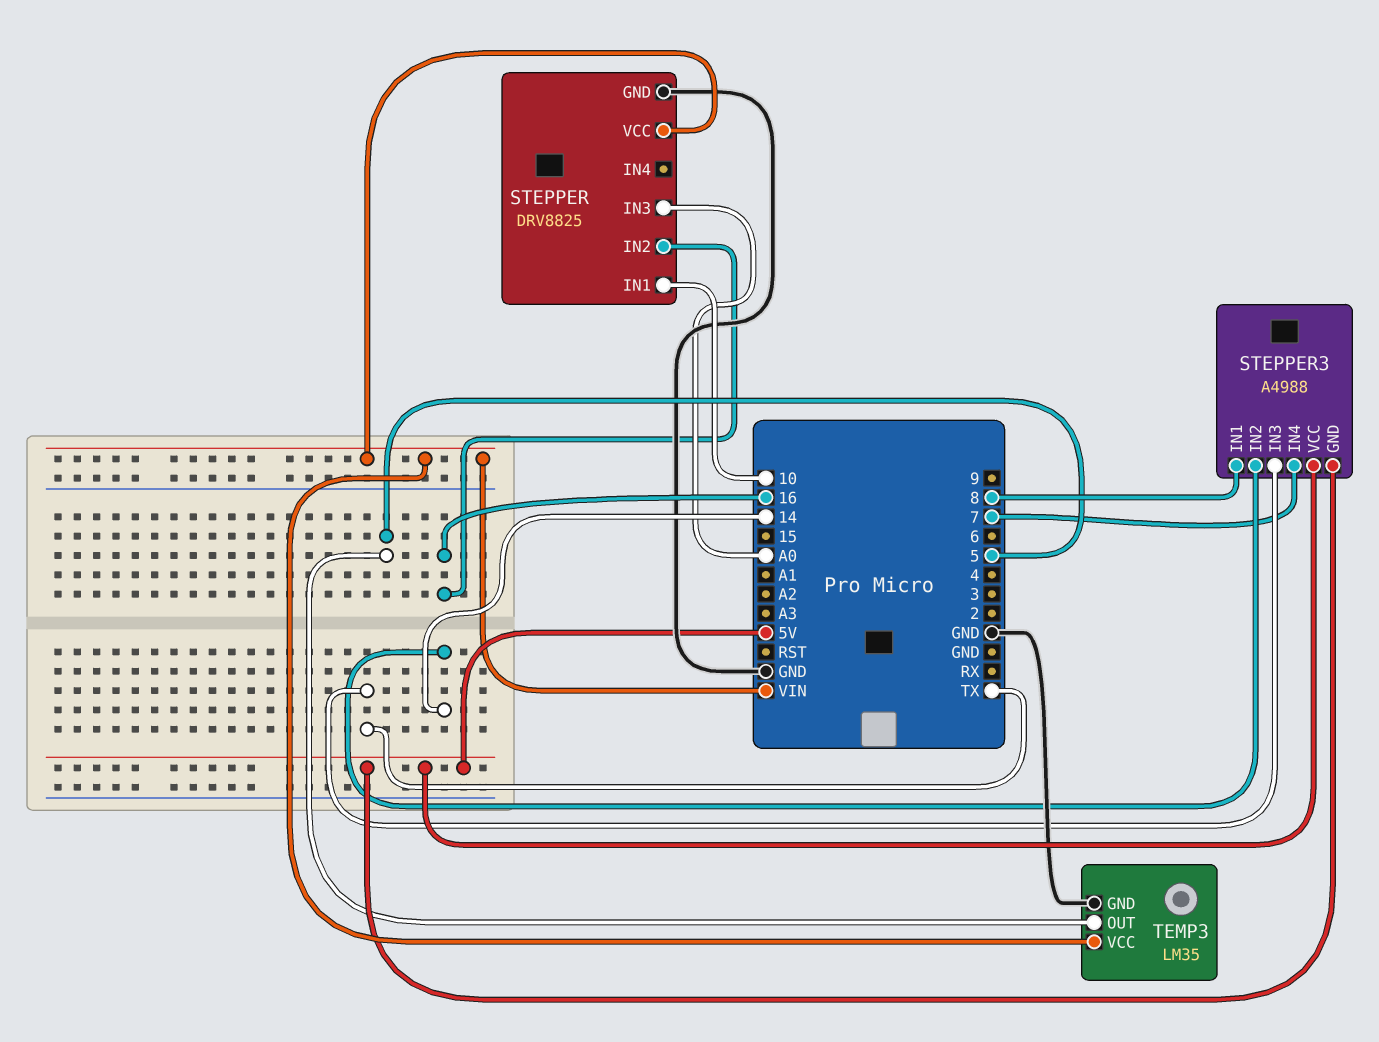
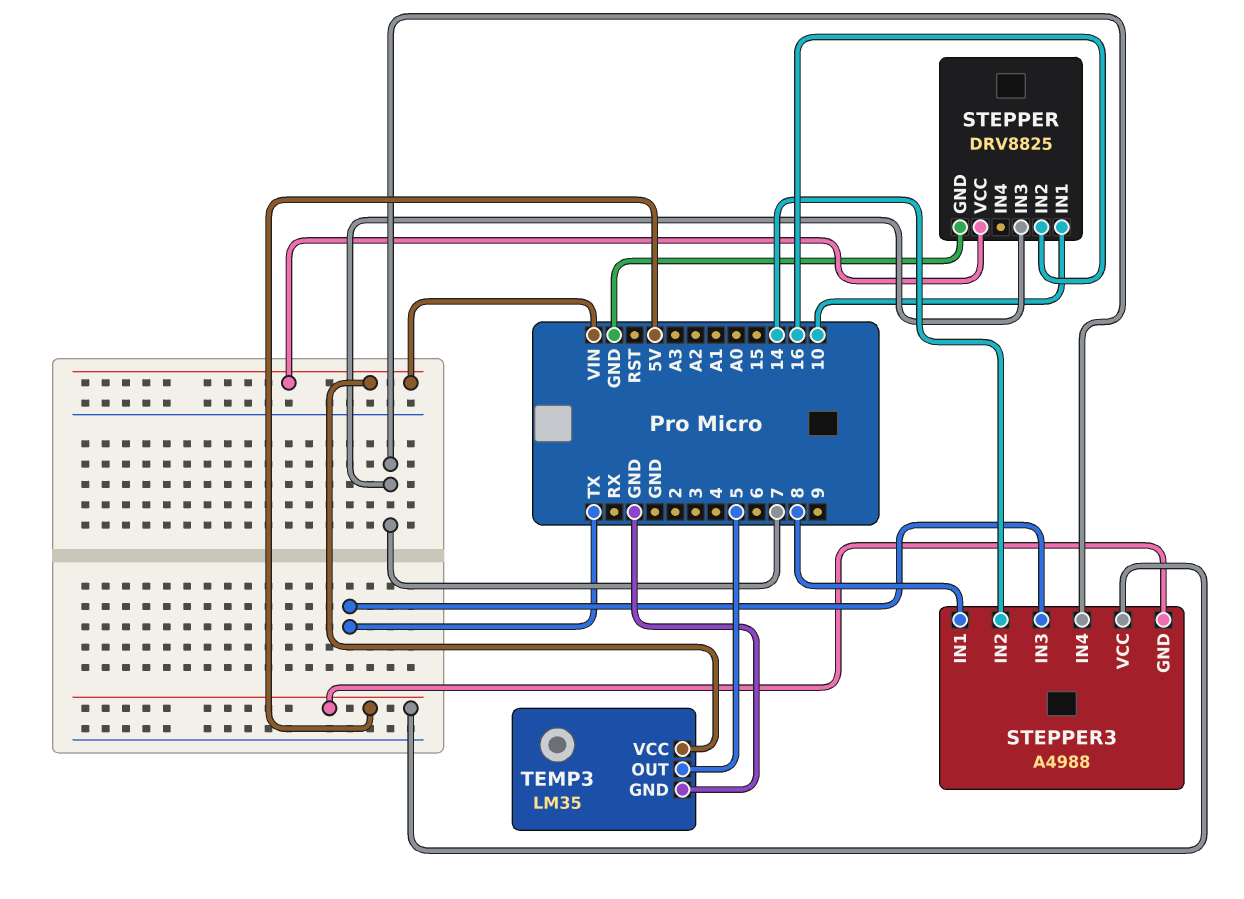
STEPPER pin IN3: A0 -> 7

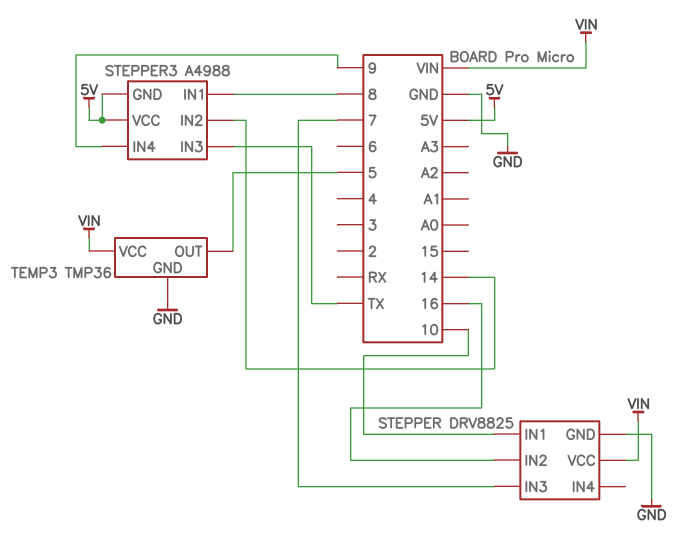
STEPPER3 pin IN4: 7 -> 9
TEMP3: LM35 -> TMP36

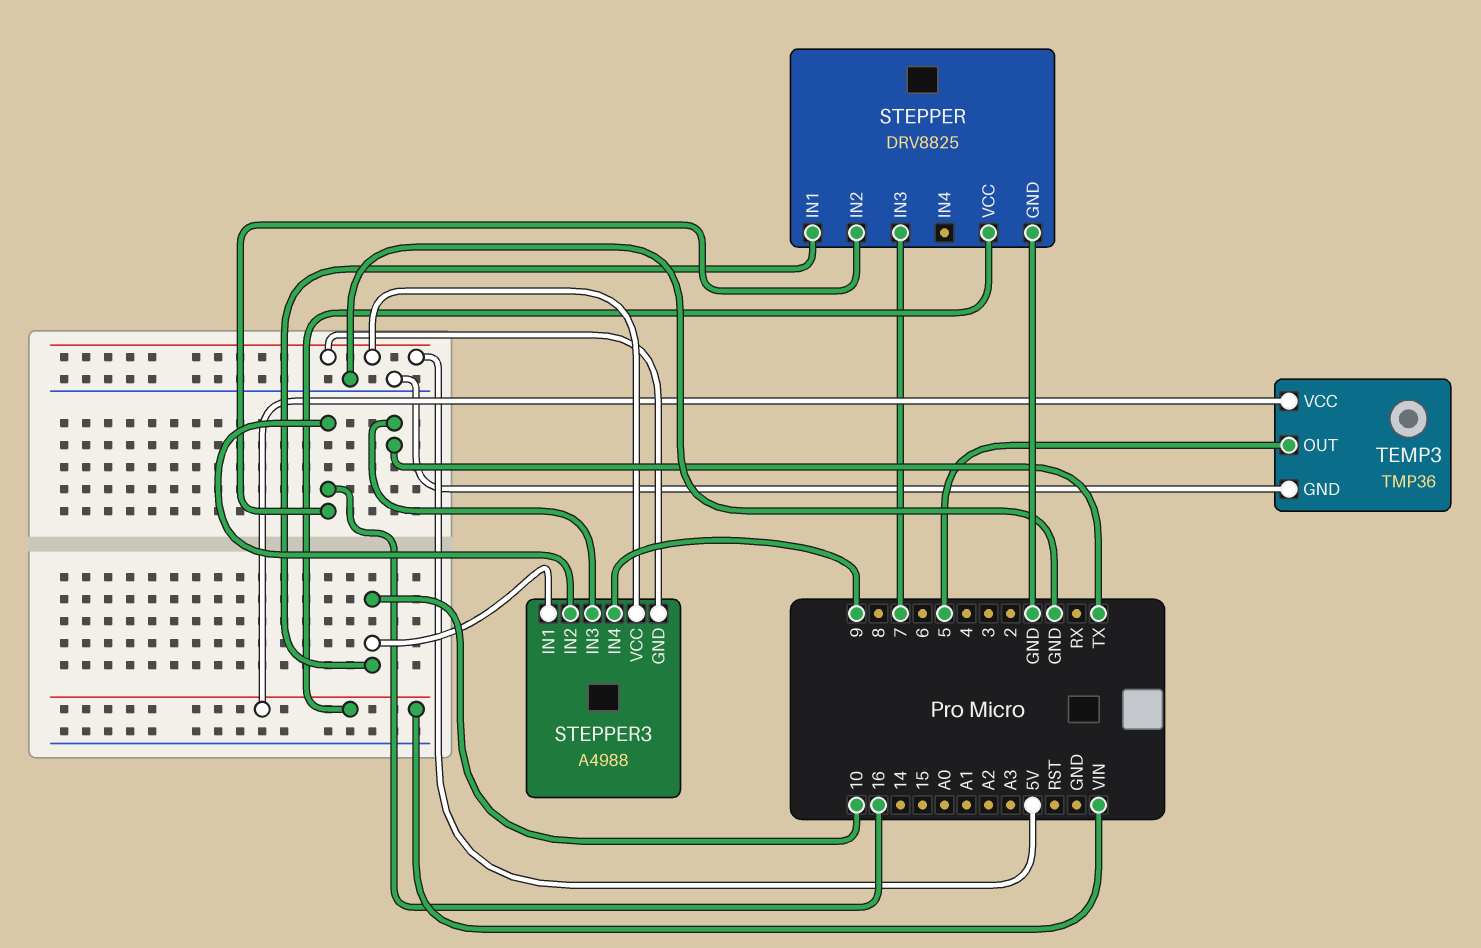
STEPPER3 pin IN1: 8 -> 10
STEPPER3 pin IN2: 14 -> 16

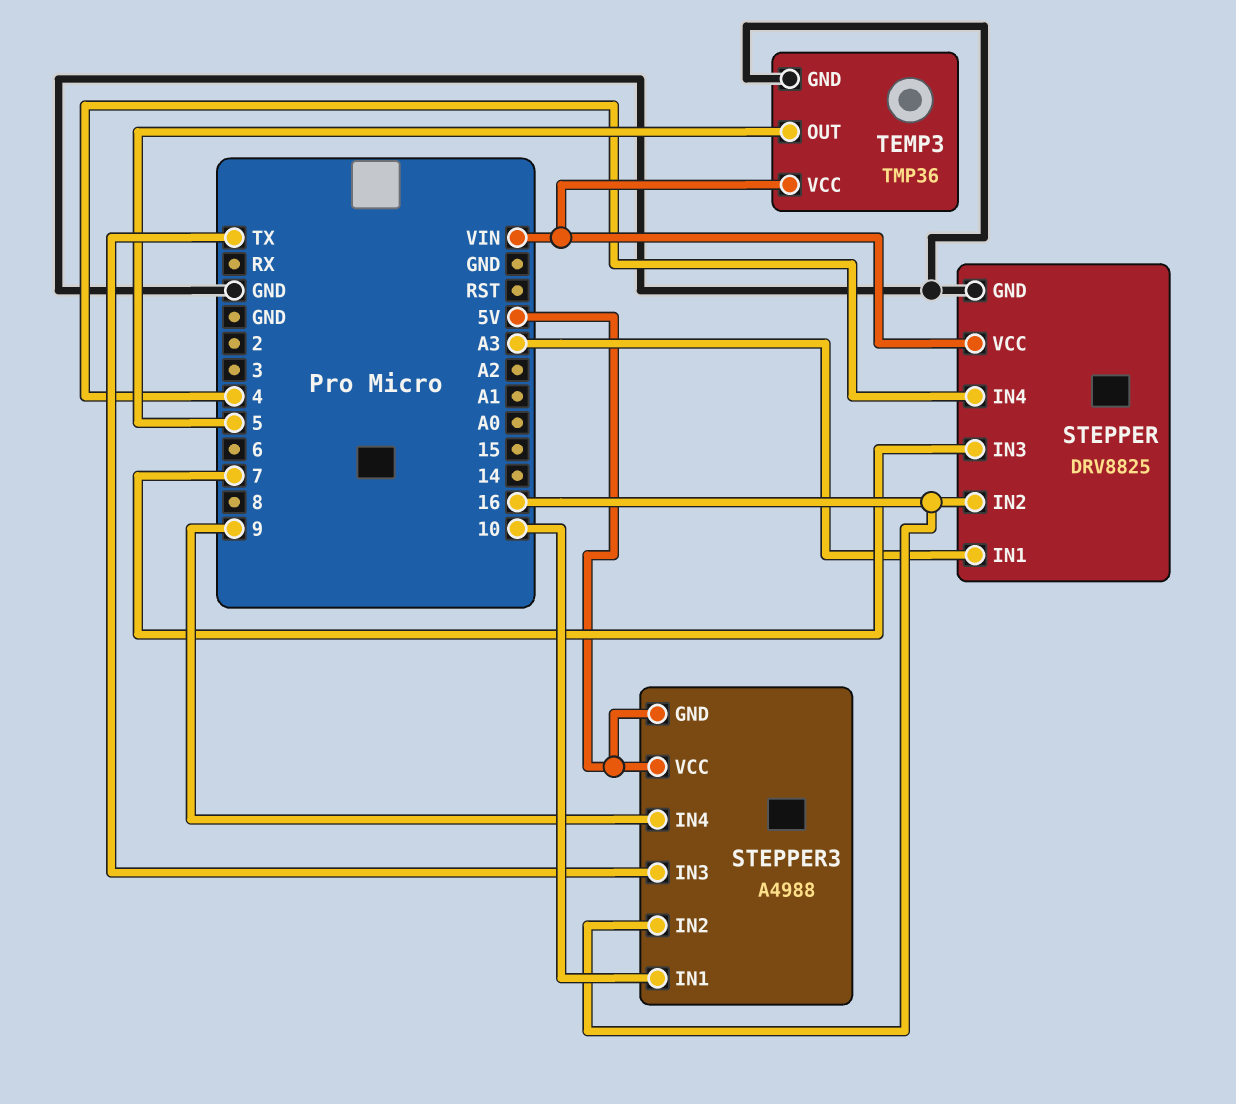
STEPPER pin IN1: 10 -> A3
STEPPER pin IN4: none -> 4

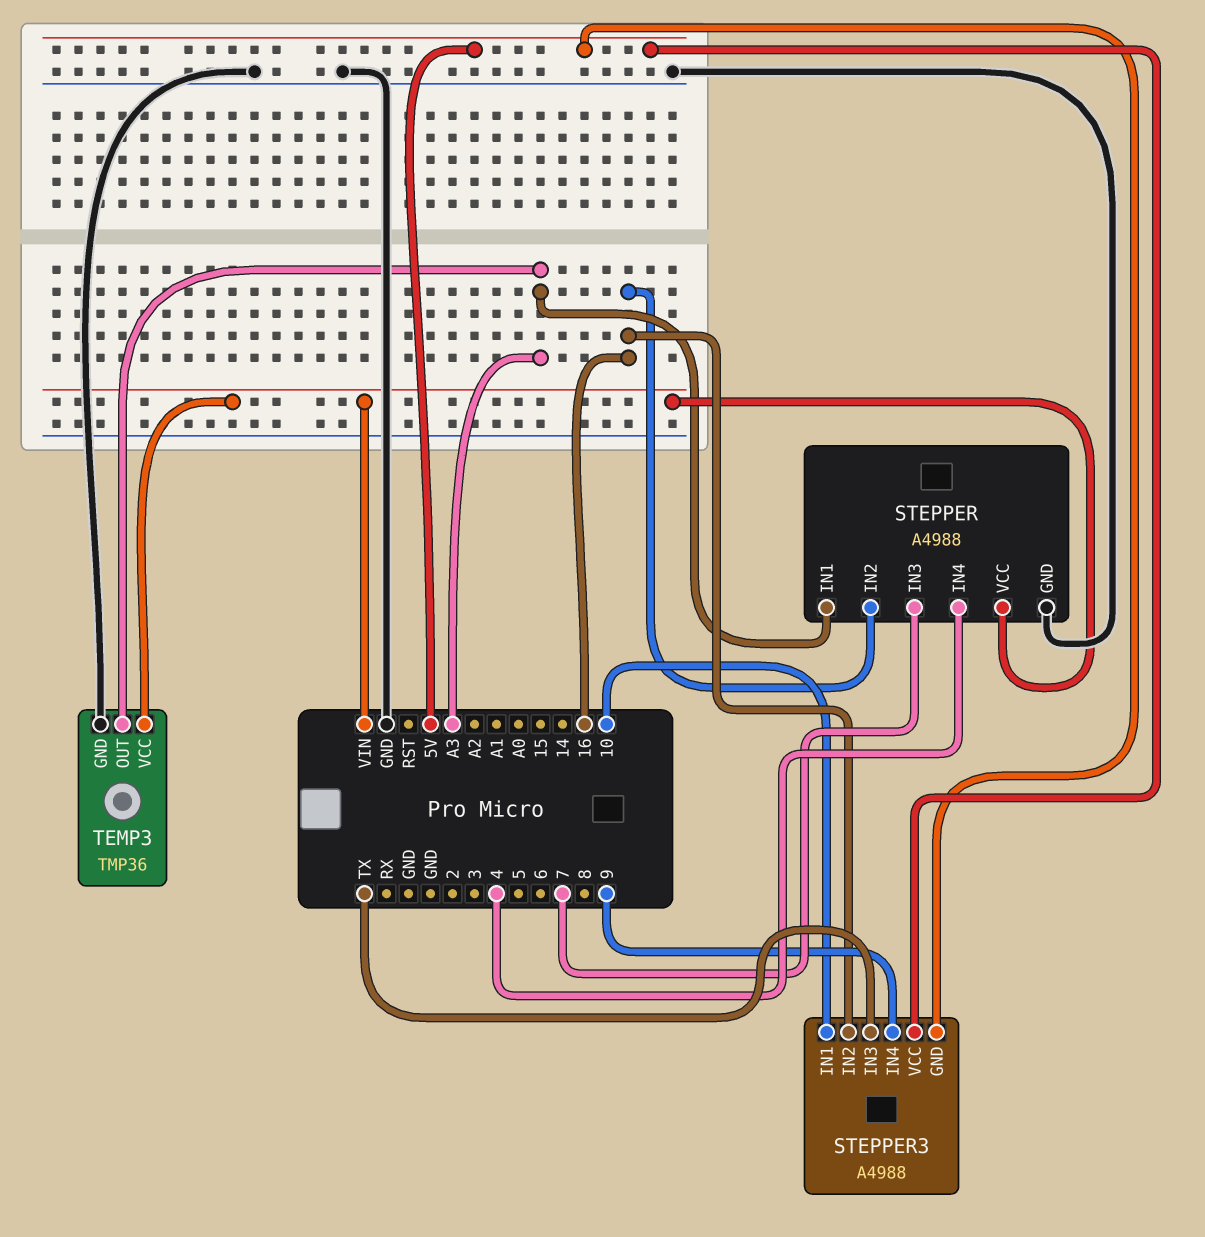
STEPPER: DRV8825 -> A4988
TEMP3 pin OUT: 5 -> A3

